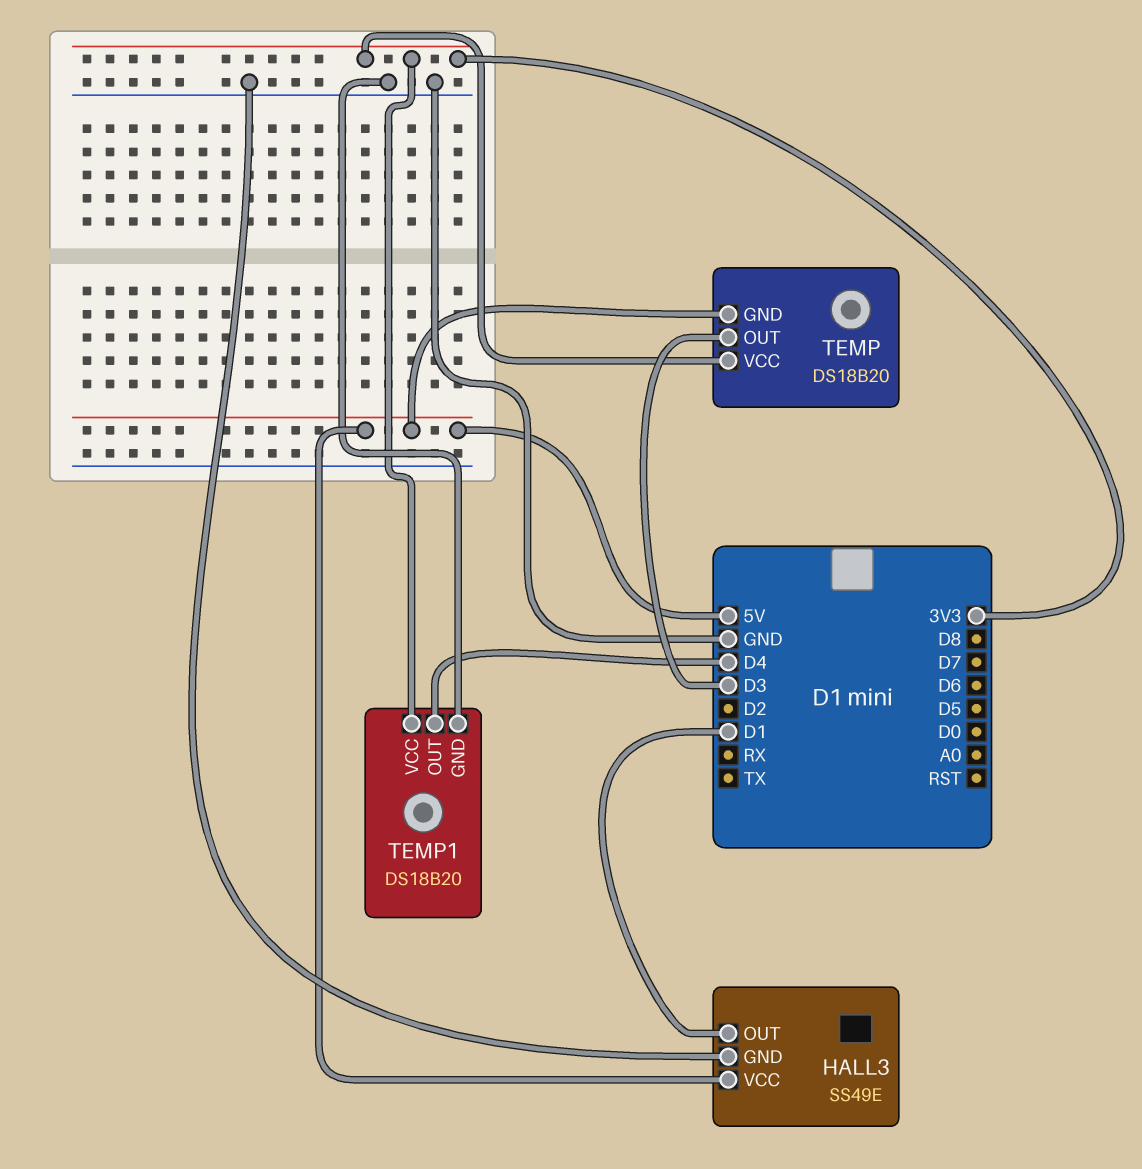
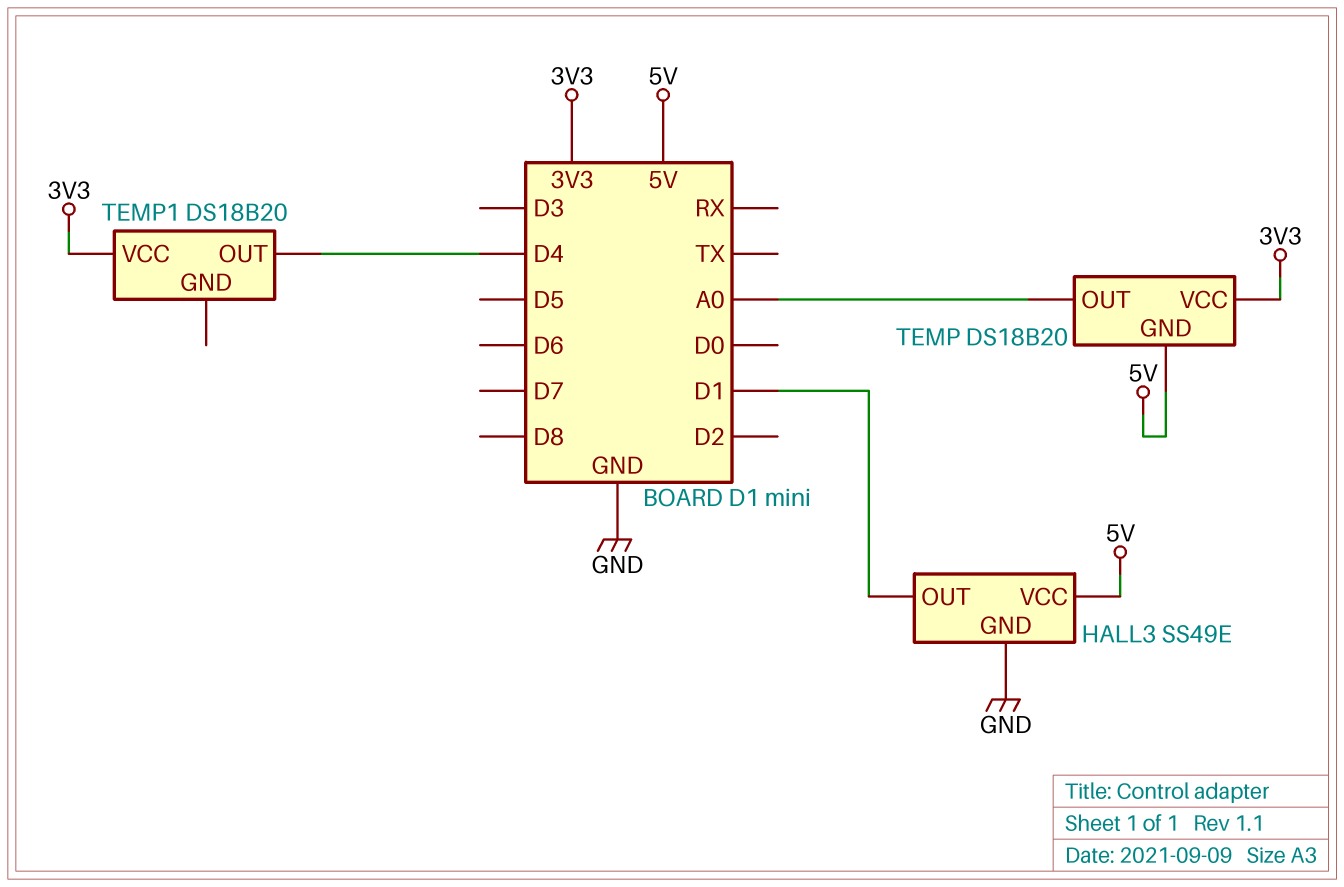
TEMP pin OUT: D3 -> A0
TEMP1 pin GND: GND -> none

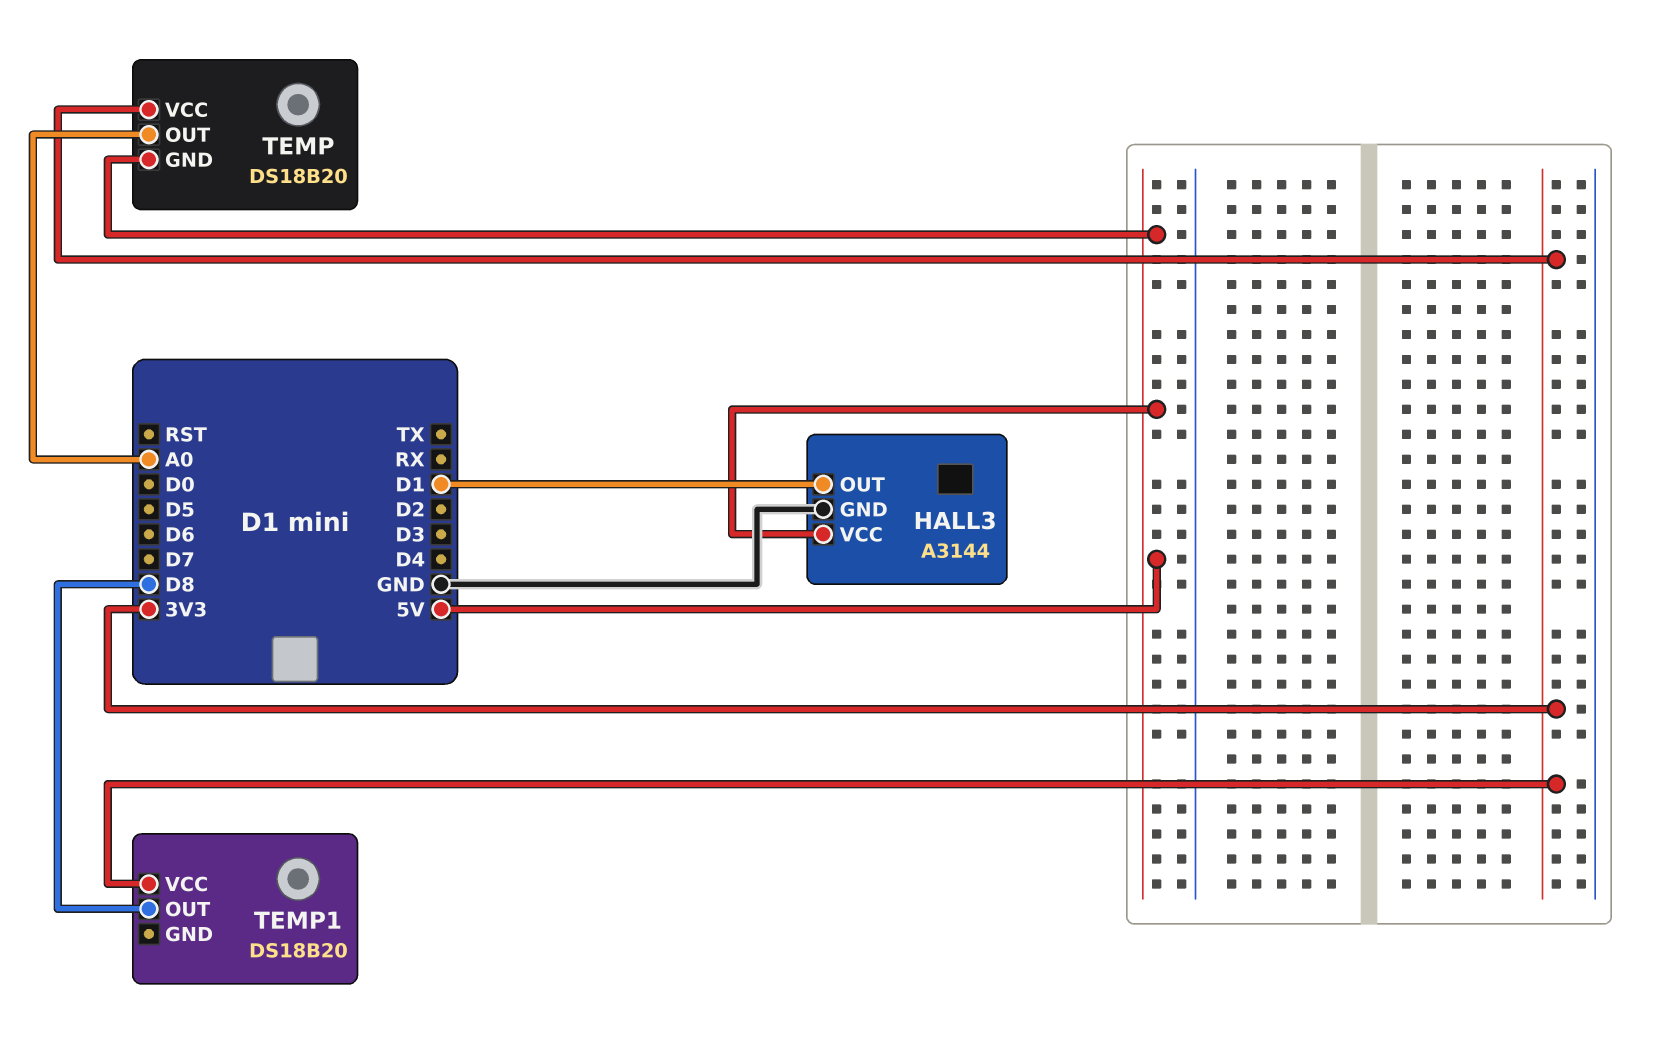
HALL3: SS49E -> A3144
TEMP1 pin OUT: D4 -> D8

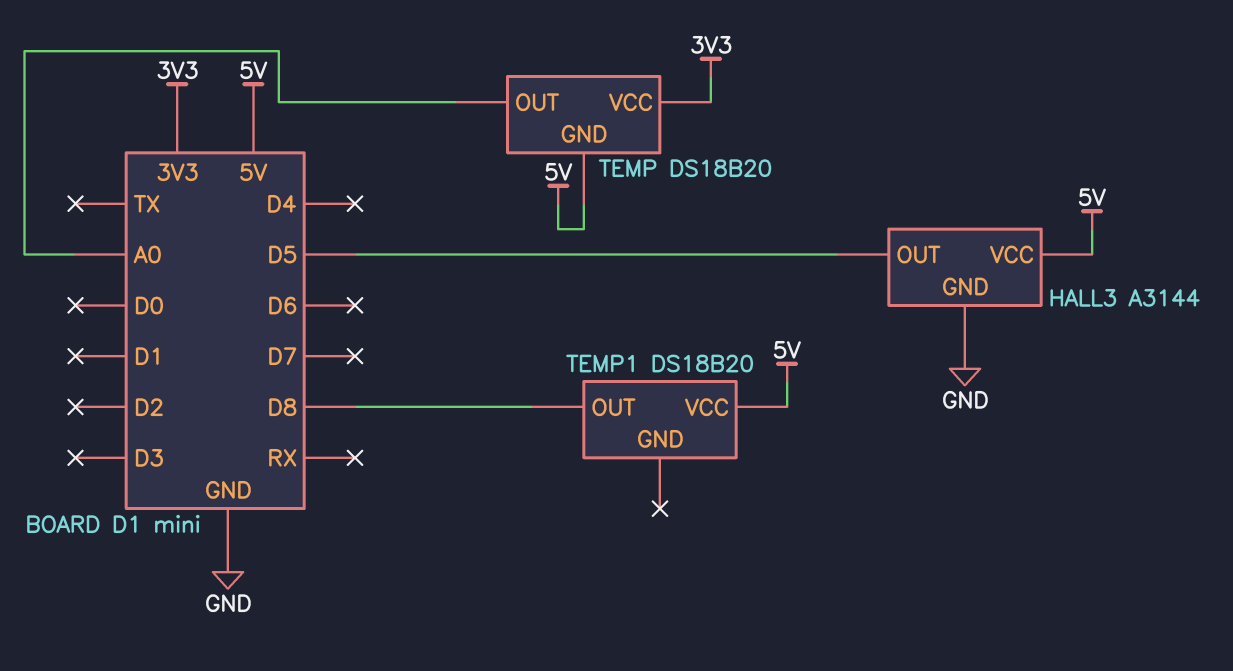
HALL3 pin OUT: D1 -> D5
TEMP1 pin VCC: 3V3 -> 5V

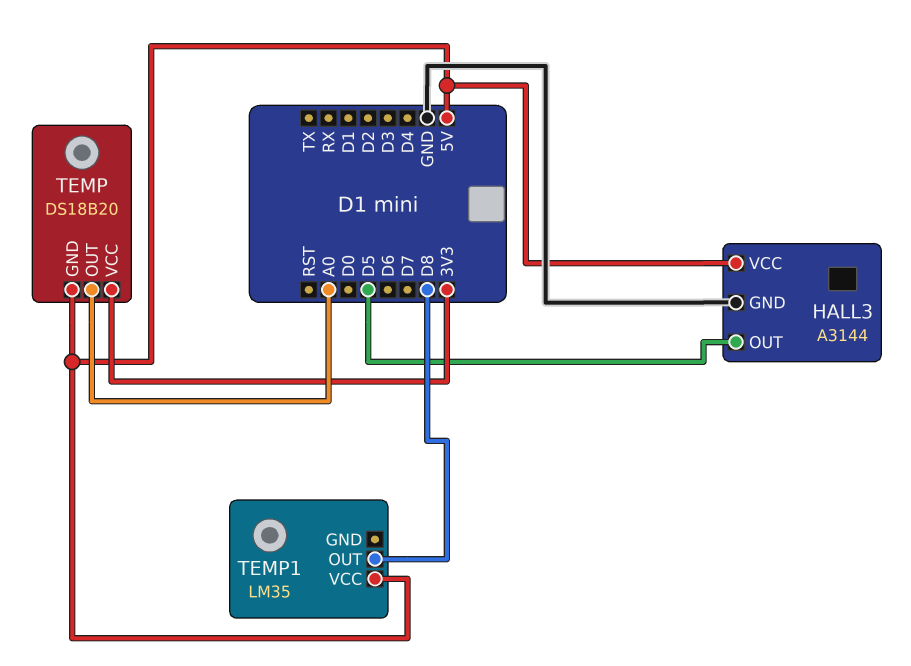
TEMP1: DS18B20 -> LM35

